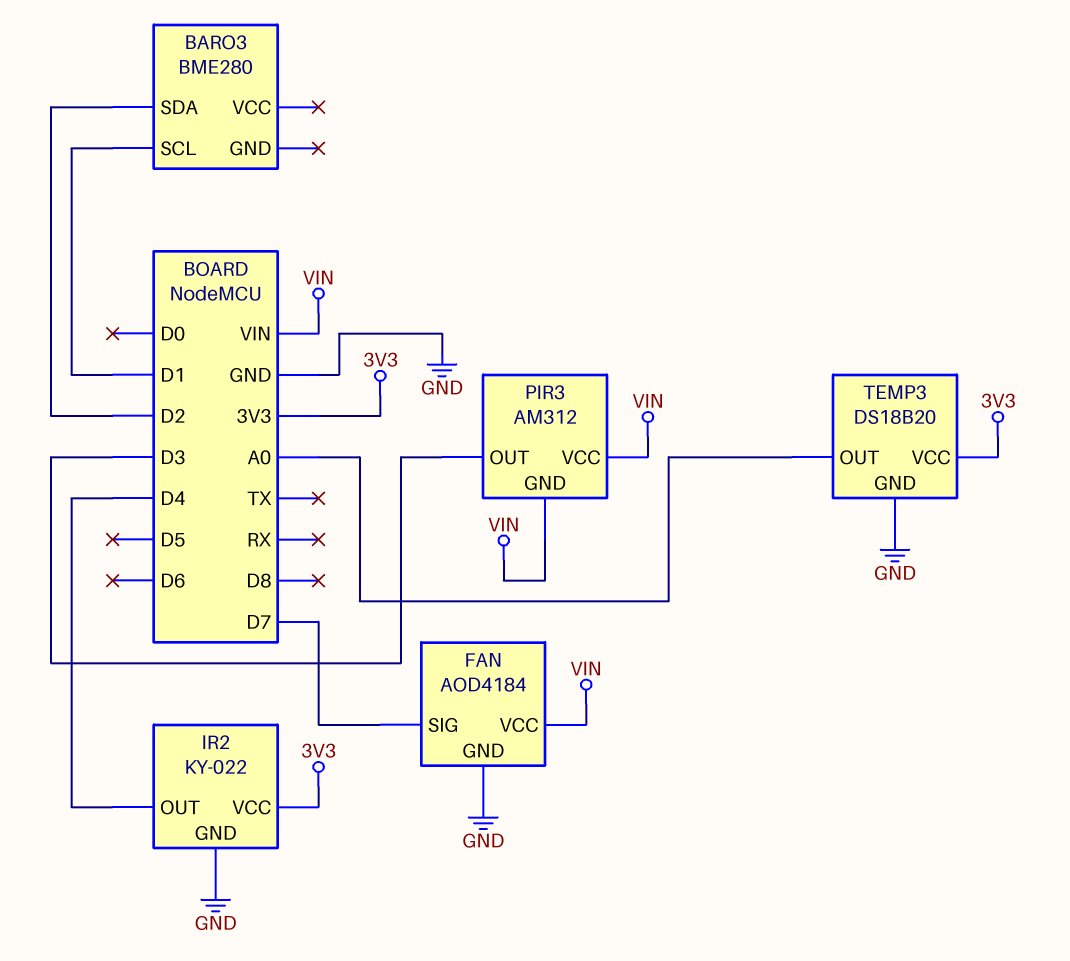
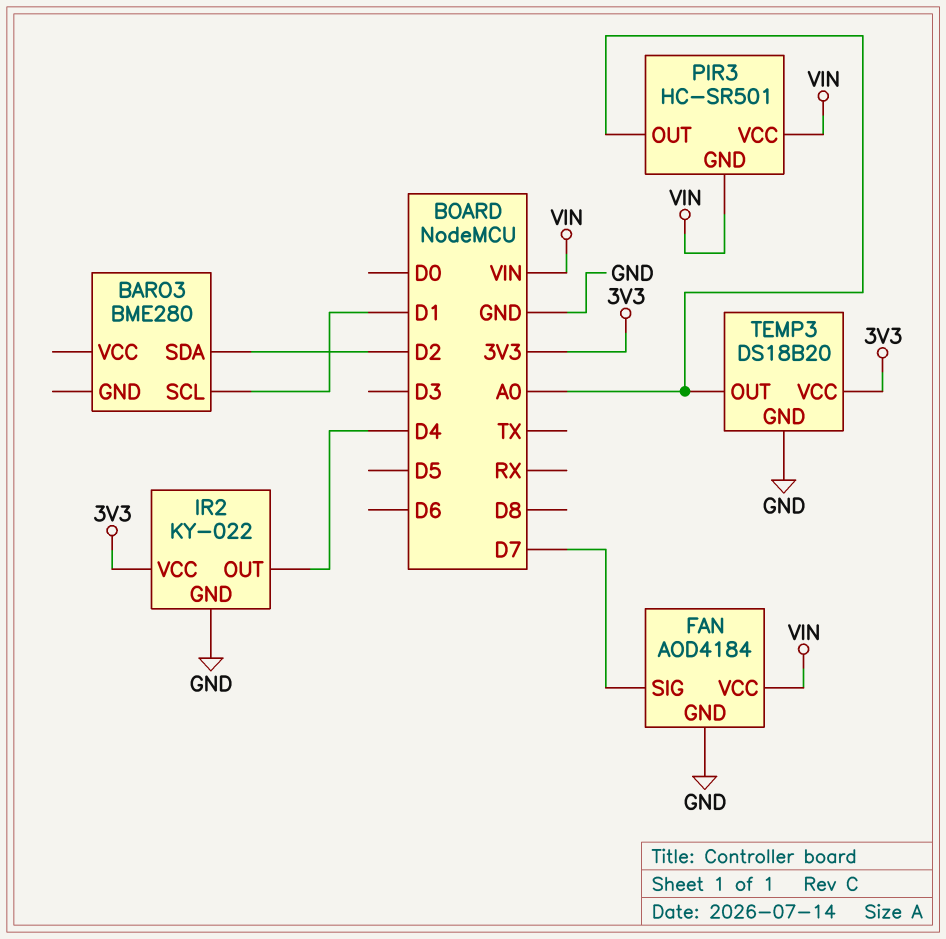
PIR3: AM312 -> HC-SR501
PIR3 pin OUT: D3 -> A0

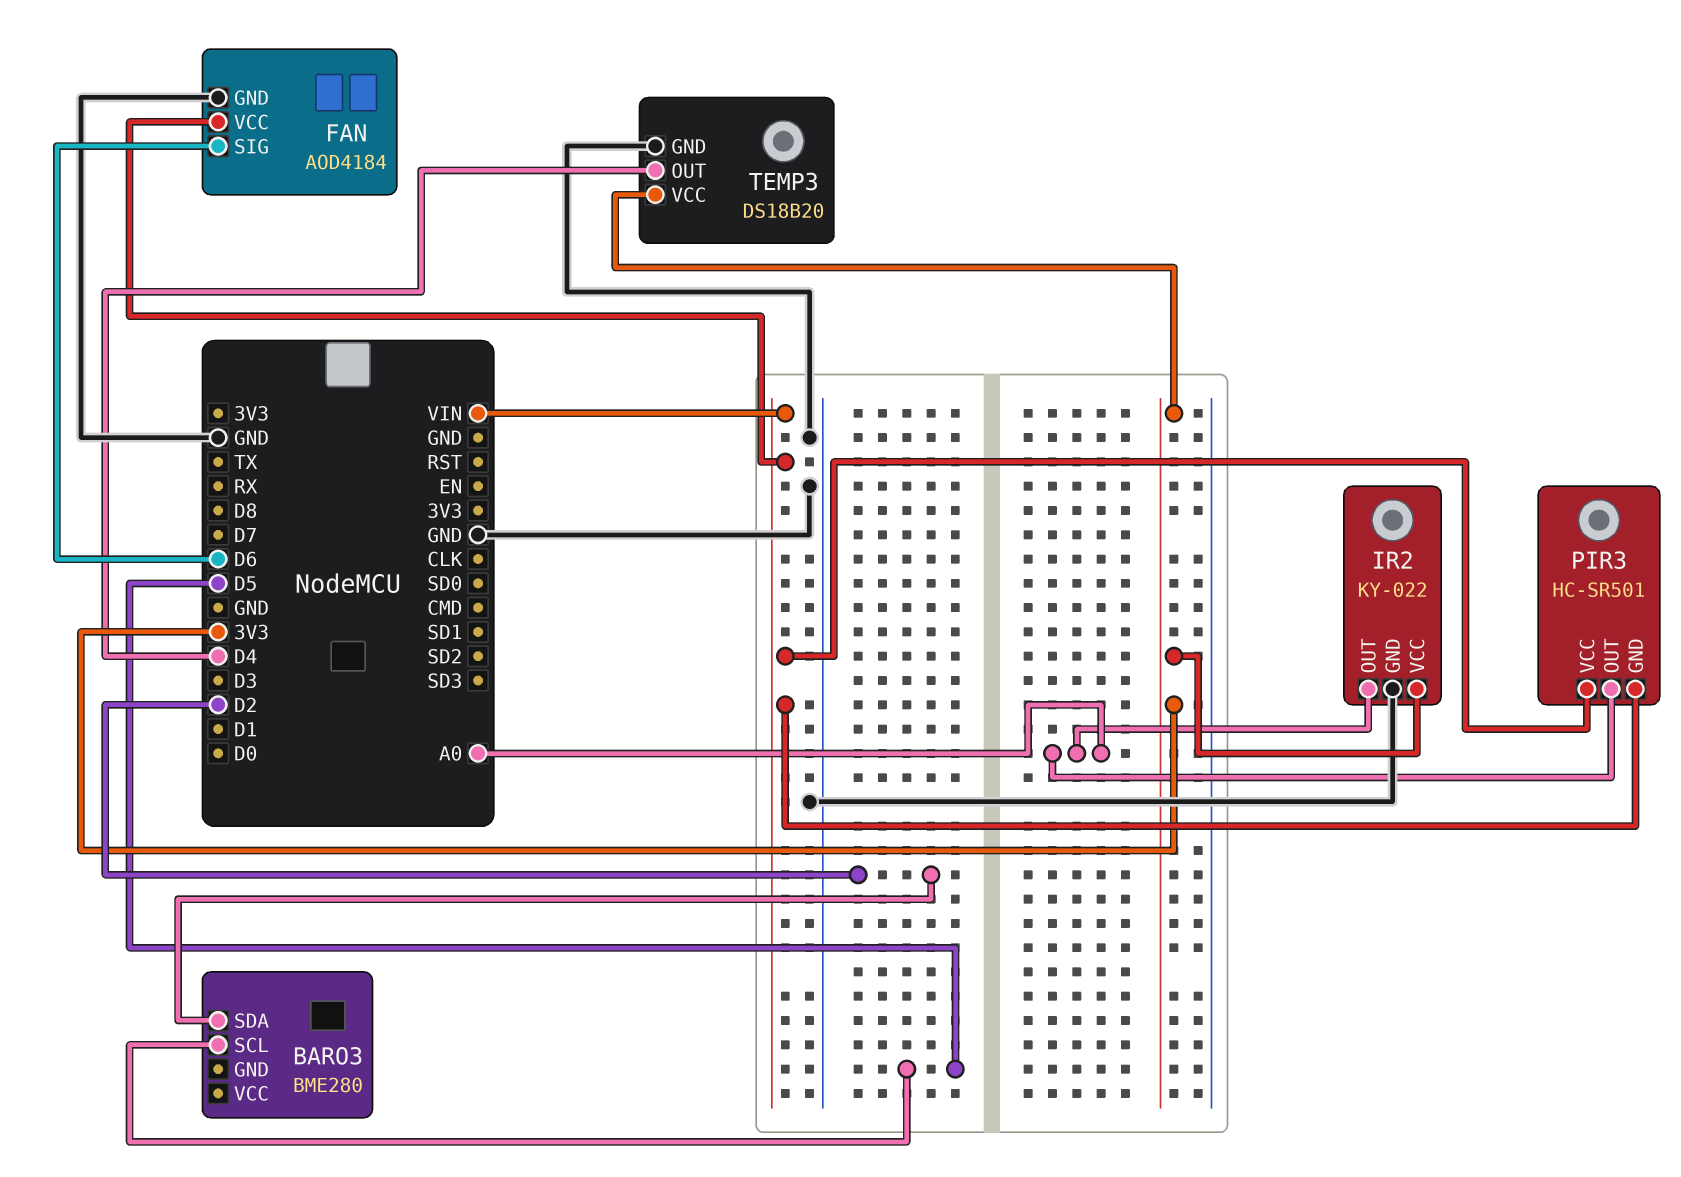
BARO3 pin SCL: D1 -> D5
FAN pin SIG: D7 -> D6
IR2 pin OUT: D4 -> A0
TEMP3 pin OUT: A0 -> D4

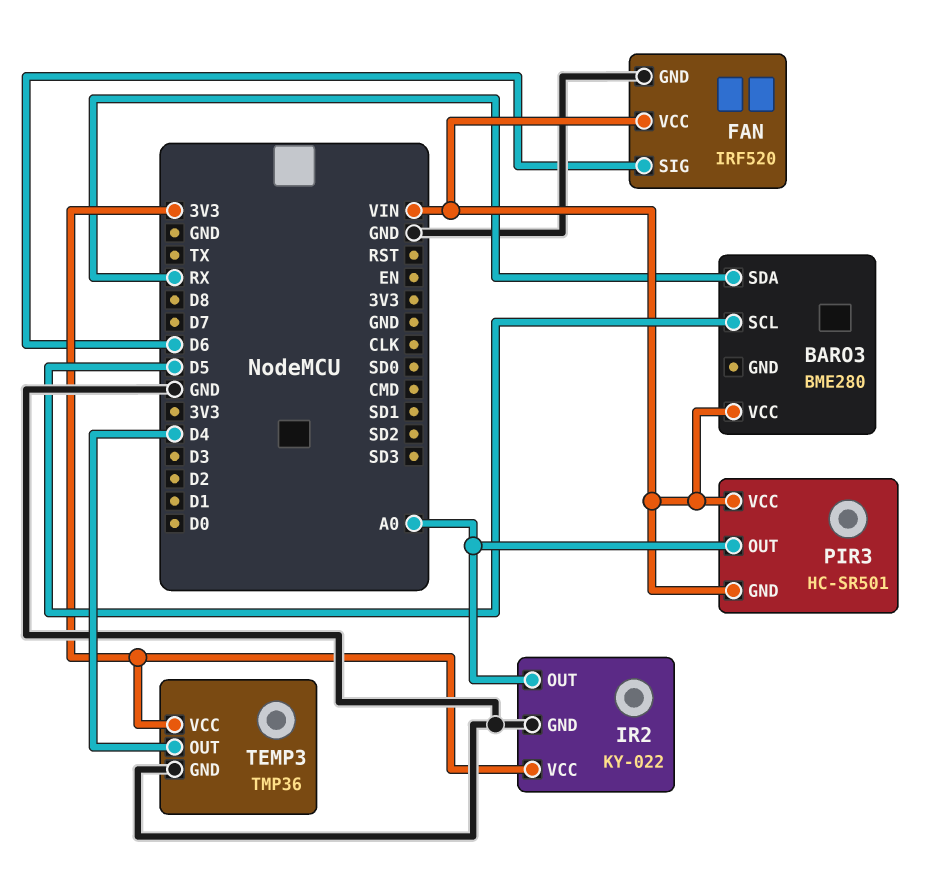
BARO3 pin SDA: D2 -> RX
BARO3 pin VCC: none -> VIN
FAN: AOD4184 -> IRF520
TEMP3: DS18B20 -> TMP36

